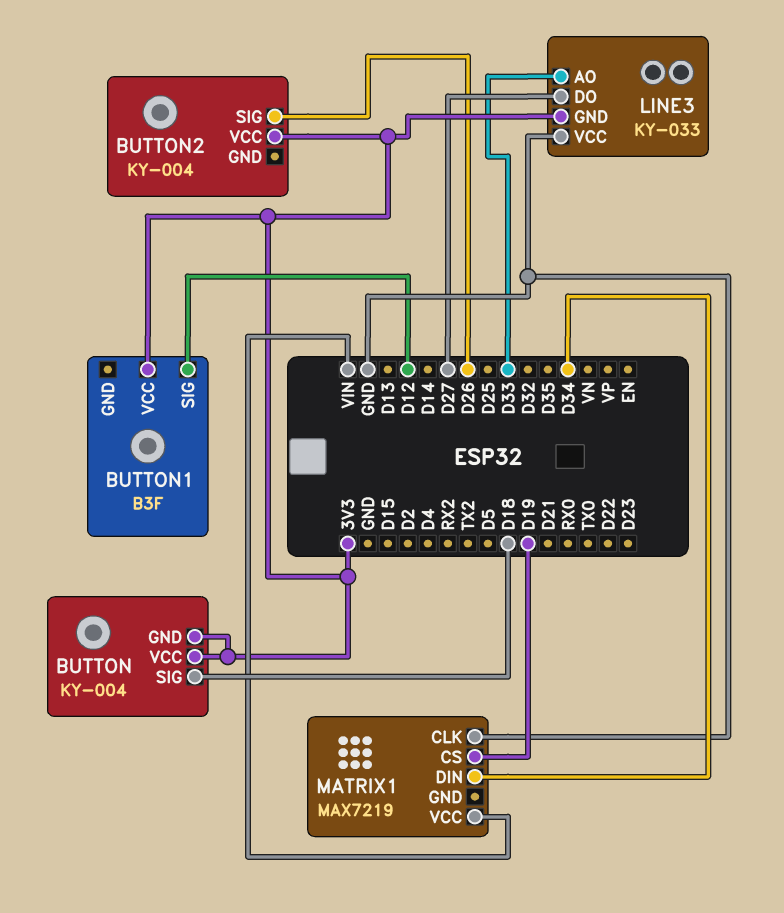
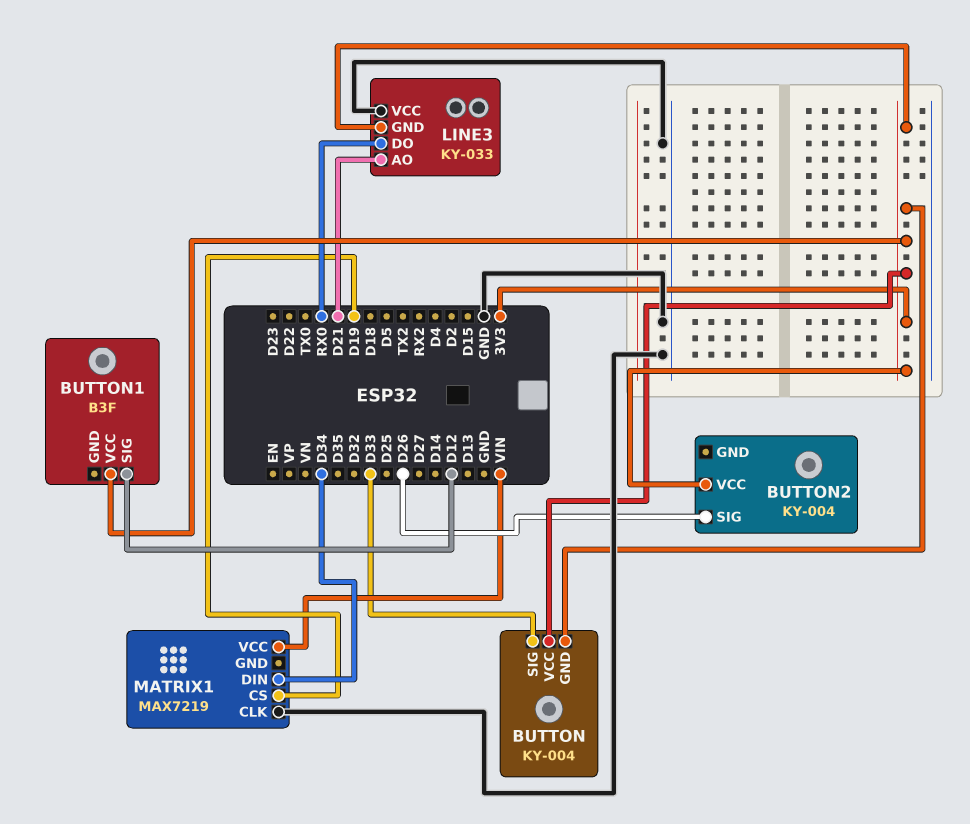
BUTTON pin SIG: D18 -> D33
LINE3 pin AO: D33 -> D21
LINE3 pin DO: D27 -> RX0

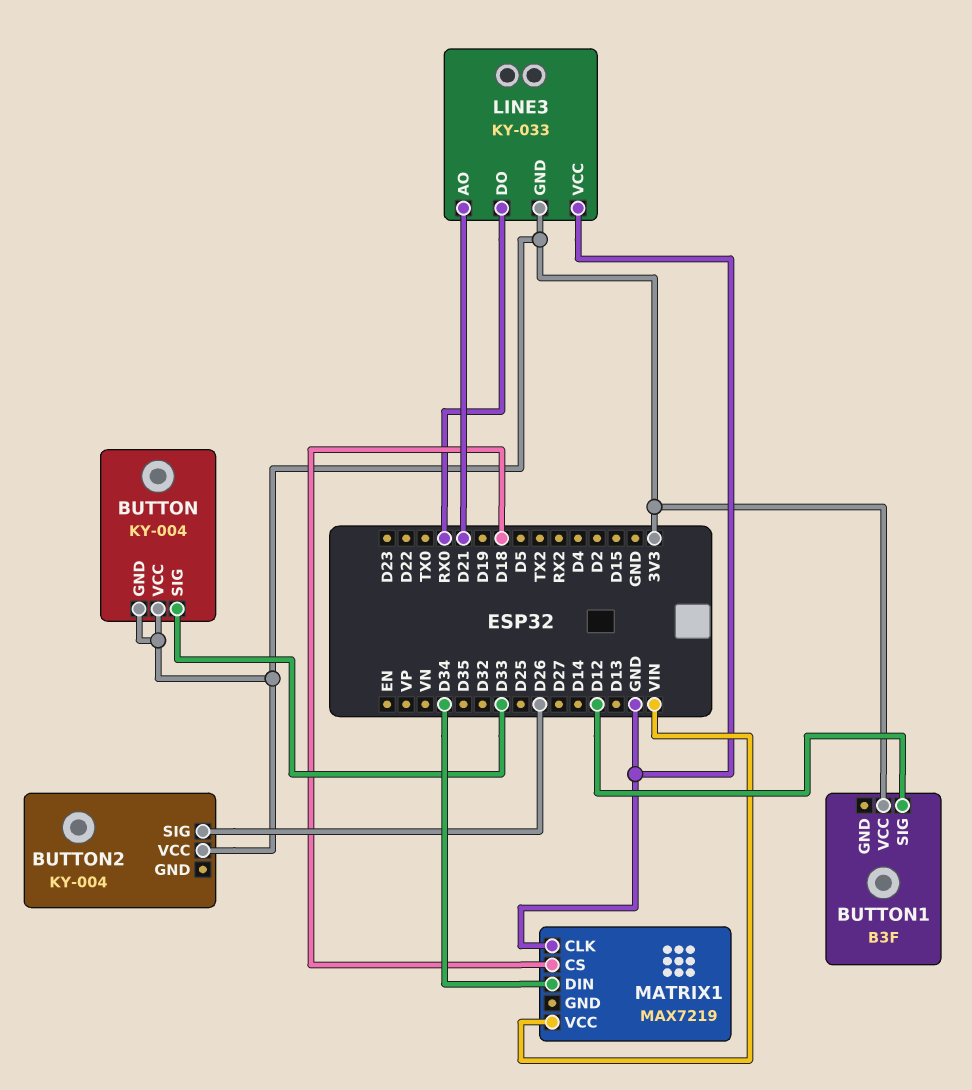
MATRIX1 pin CS: D19 -> D18

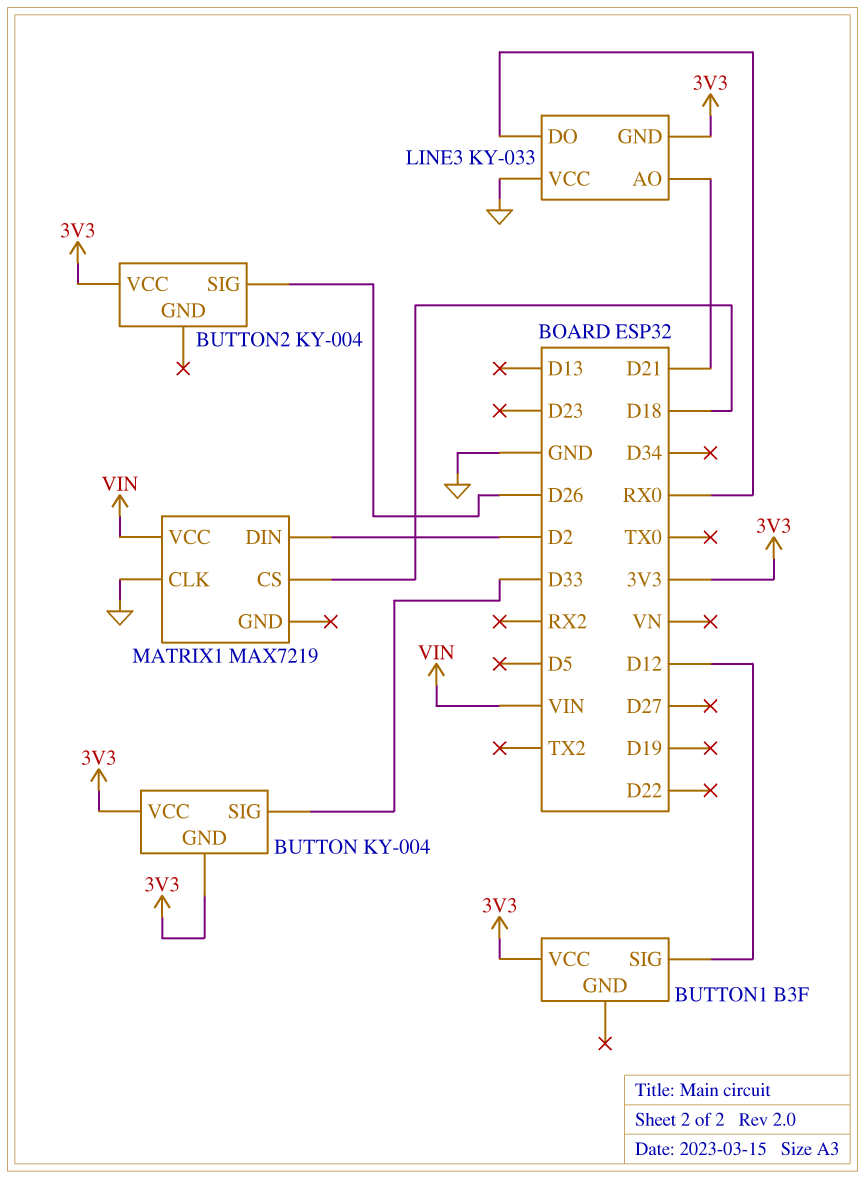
MATRIX1 pin DIN: D34 -> D2

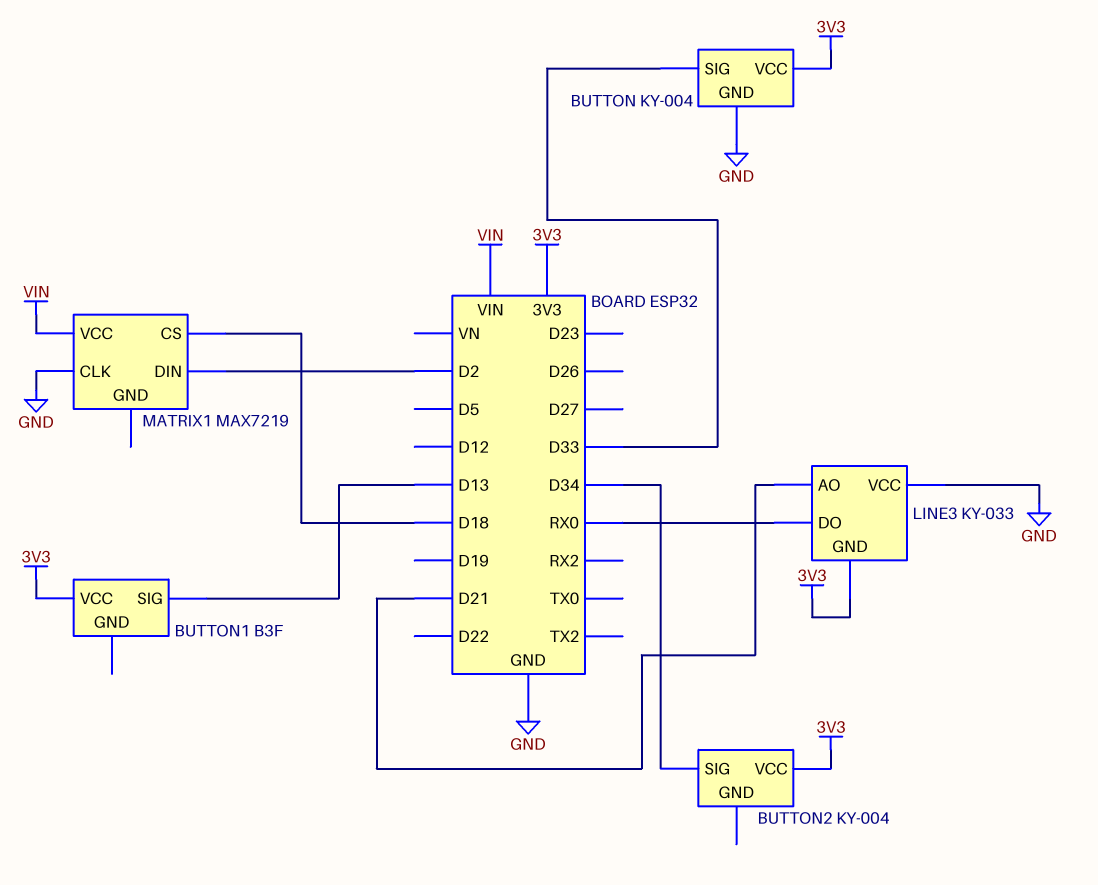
BUTTON pin GND: 3V3 -> GND
BUTTON1 pin SIG: D12 -> D13
BUTTON2 pin SIG: D26 -> D34

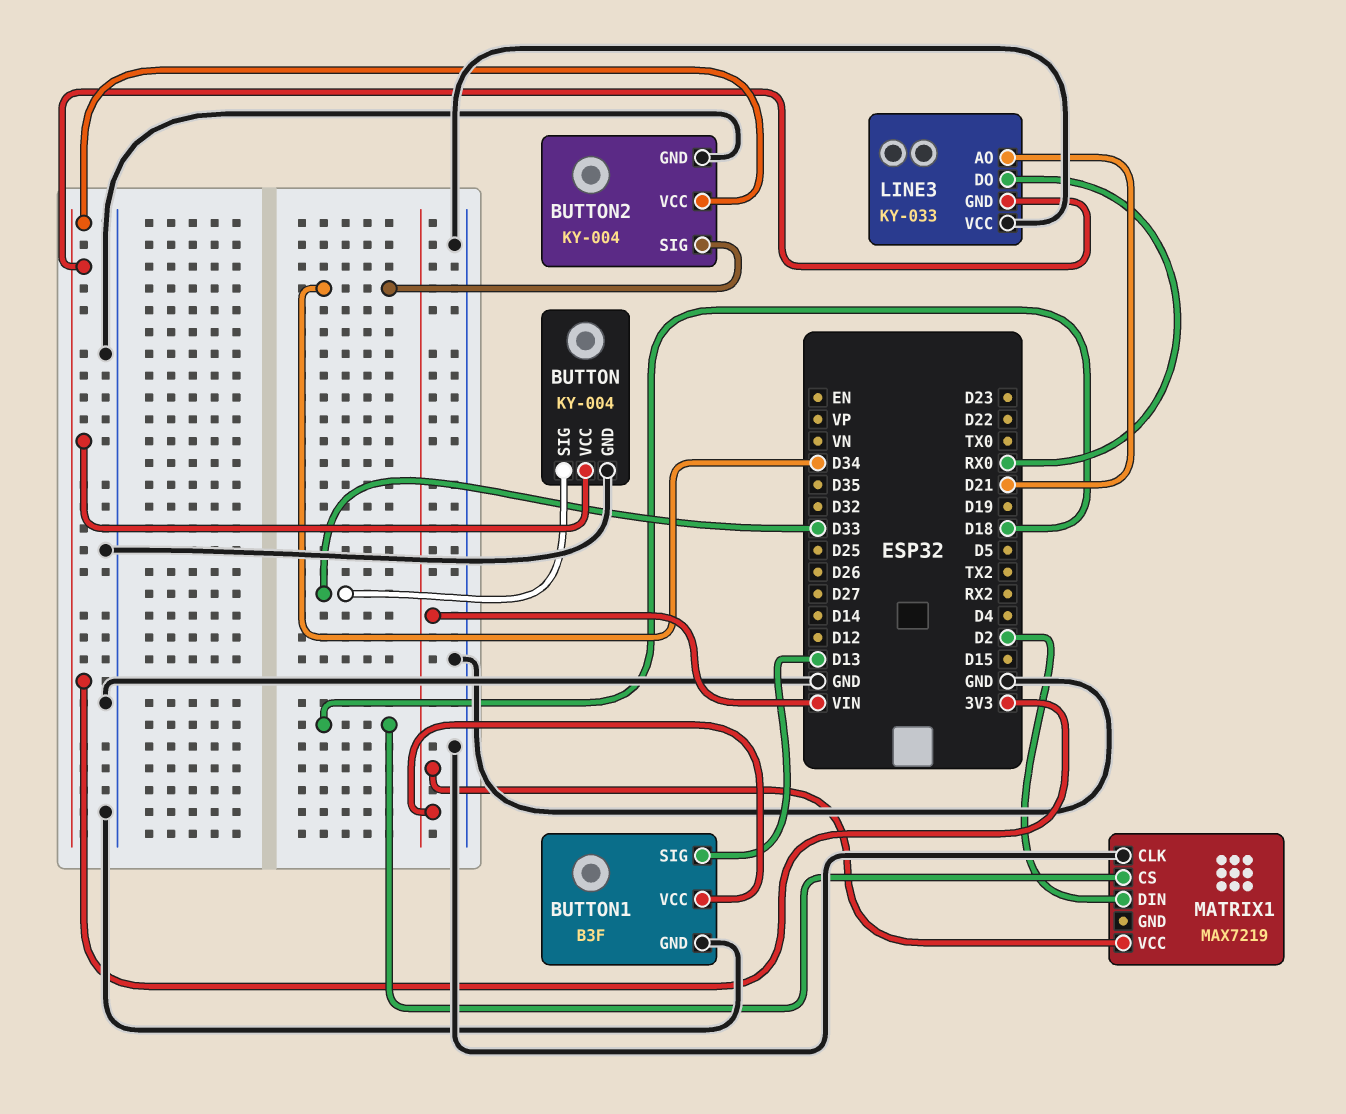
BUTTON1 pin GND: none -> GND
BUTTON1 pin VCC: 3V3 -> VIN
BUTTON2 pin GND: none -> GND

